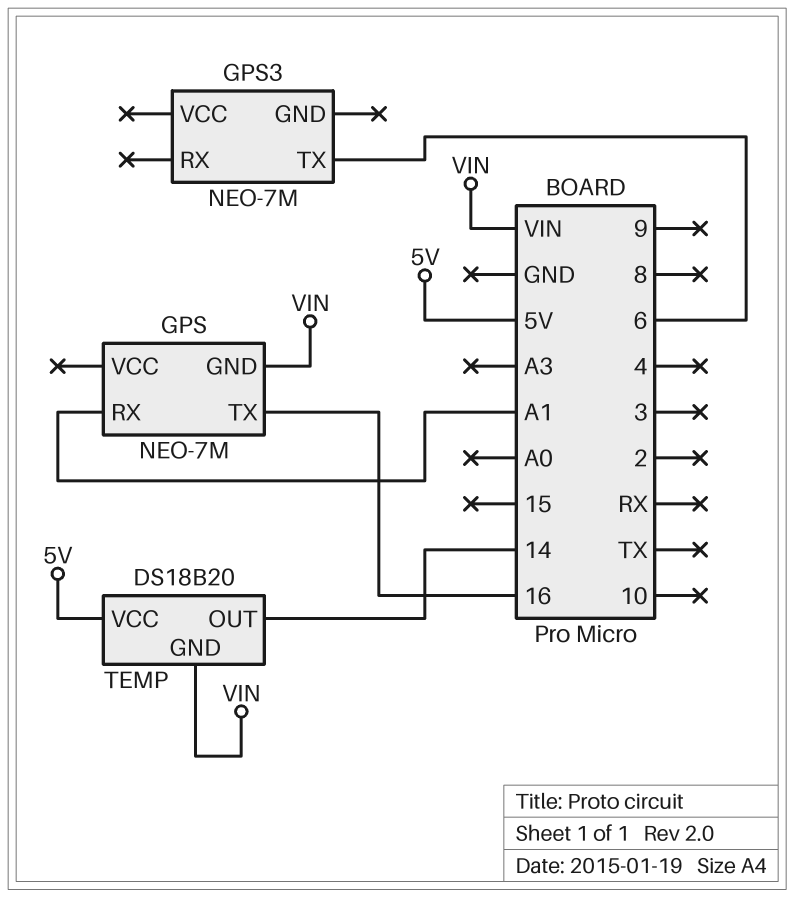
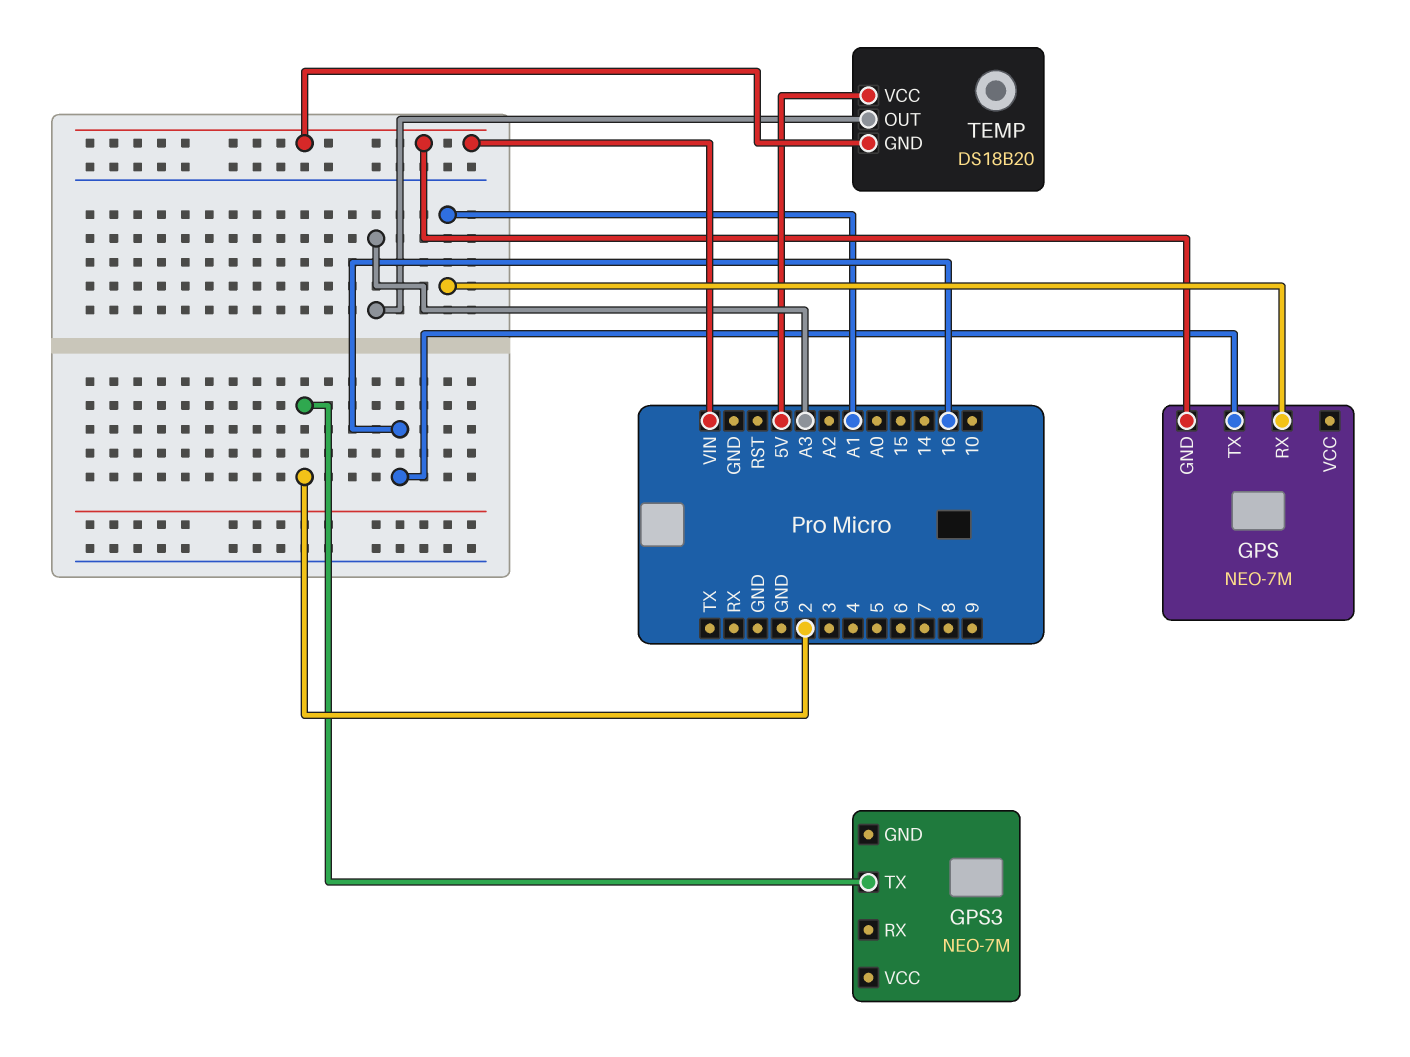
GPS3 pin TX: 6 -> 2
TEMP pin OUT: 14 -> A3

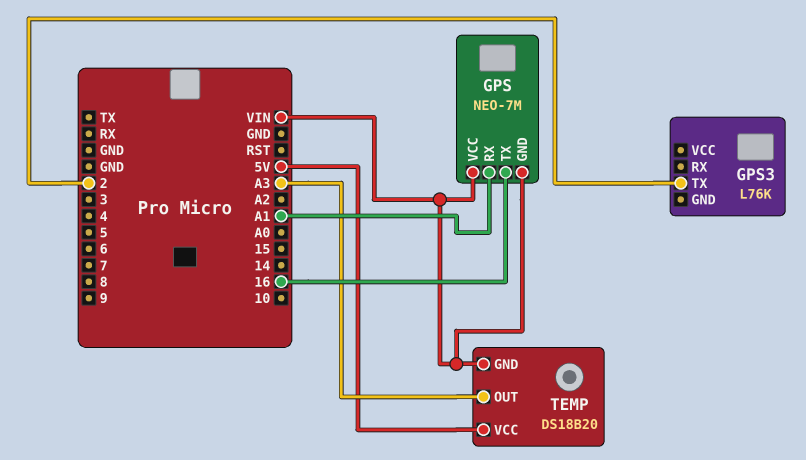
GPS pin VCC: none -> VIN
GPS3: NEO-7M -> L76K

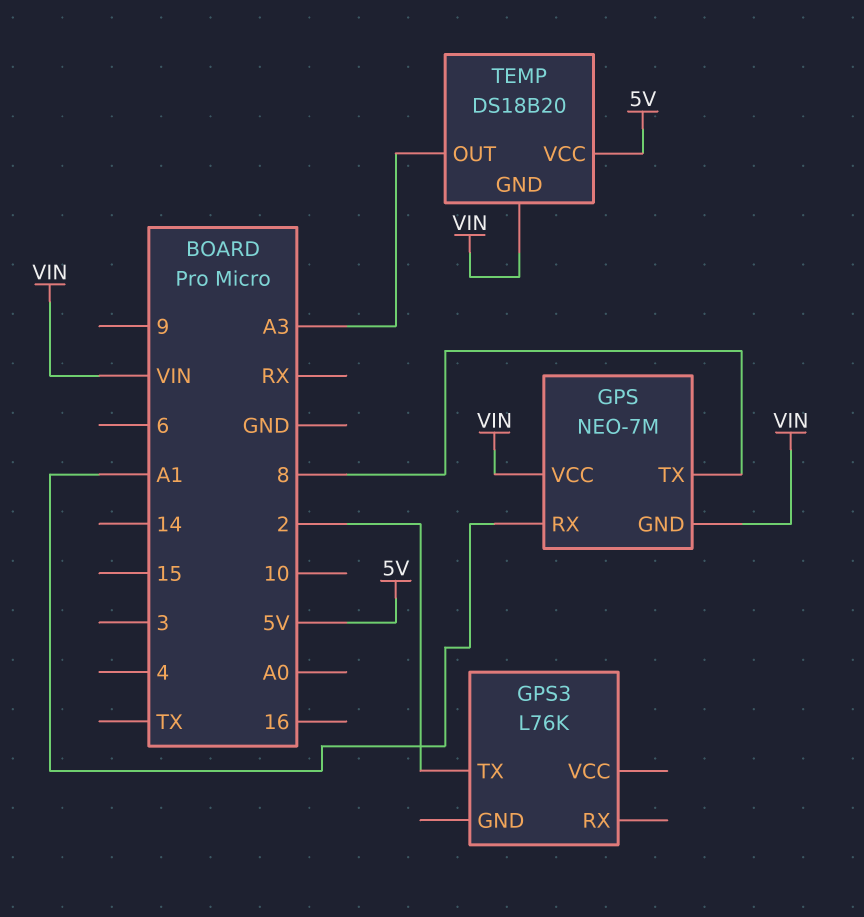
GPS pin TX: 16 -> 8

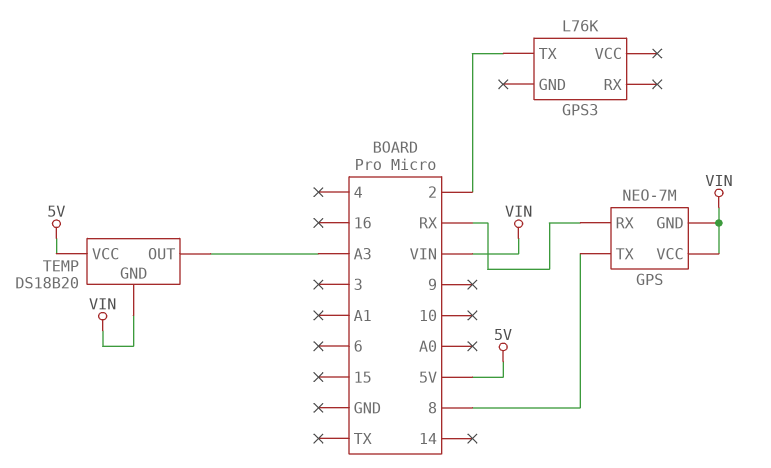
GPS pin RX: A1 -> RX

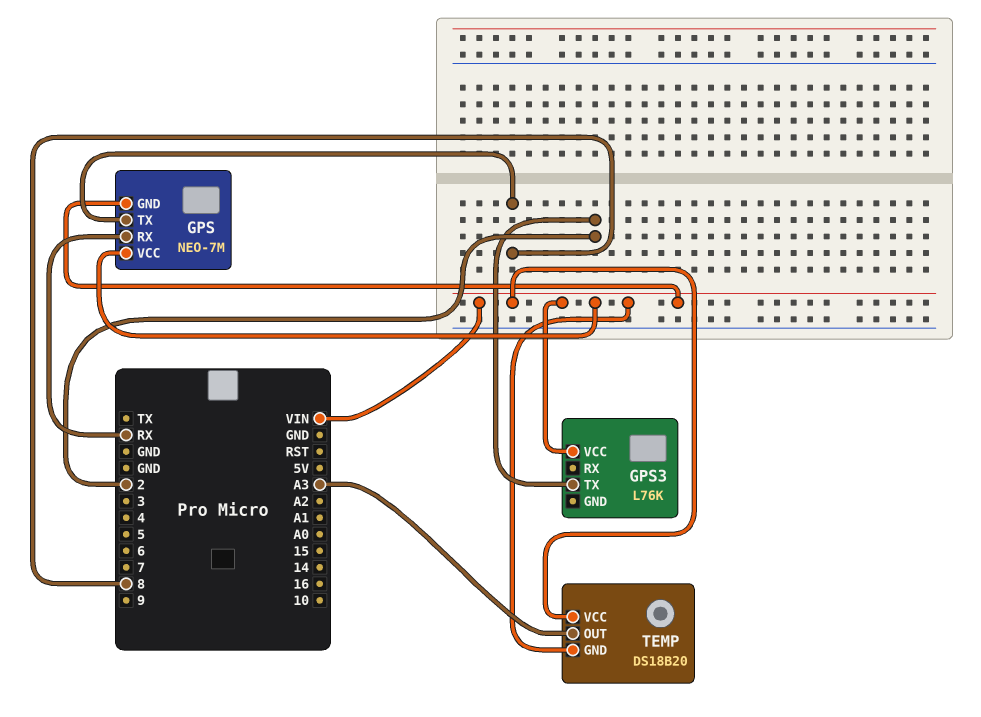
GPS3 pin VCC: none -> VIN
TEMP pin VCC: 5V -> VIN

